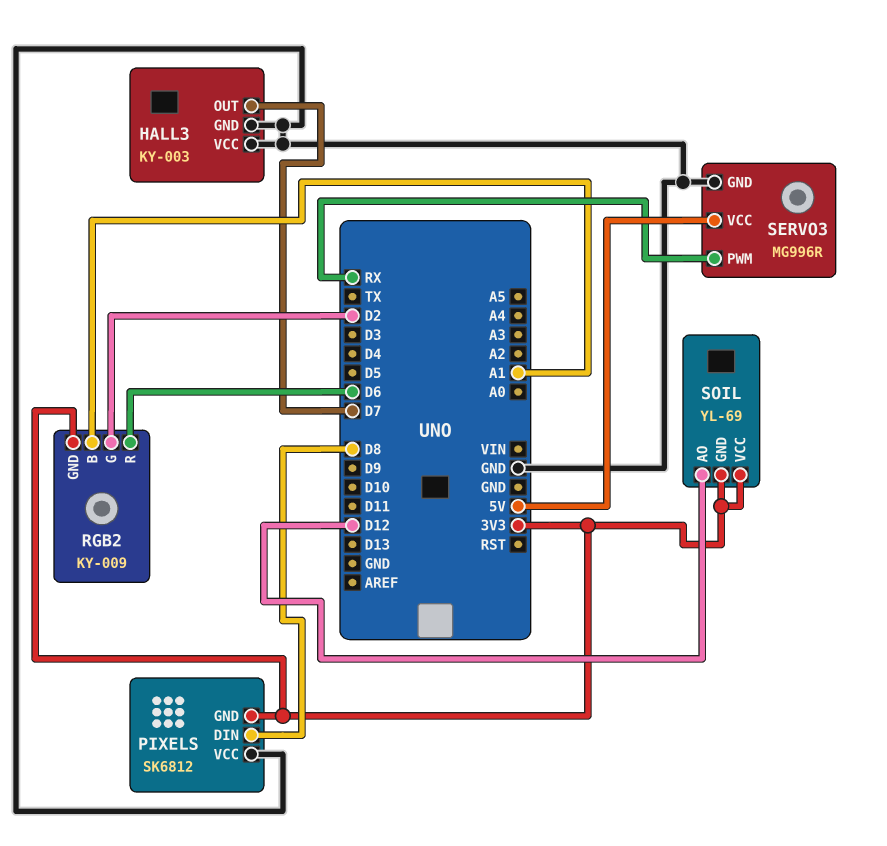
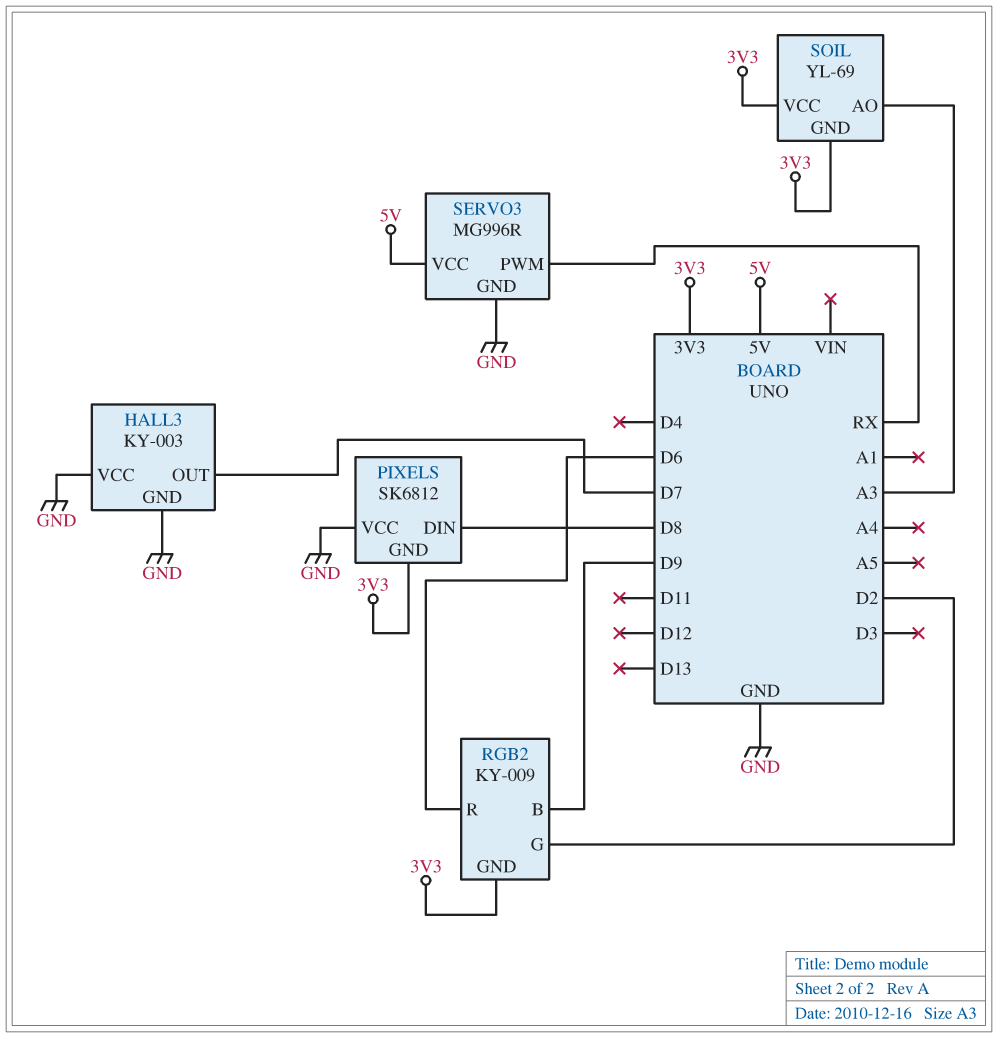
RGB2 pin B: A1 -> D9
SOIL pin AO: D12 -> A3

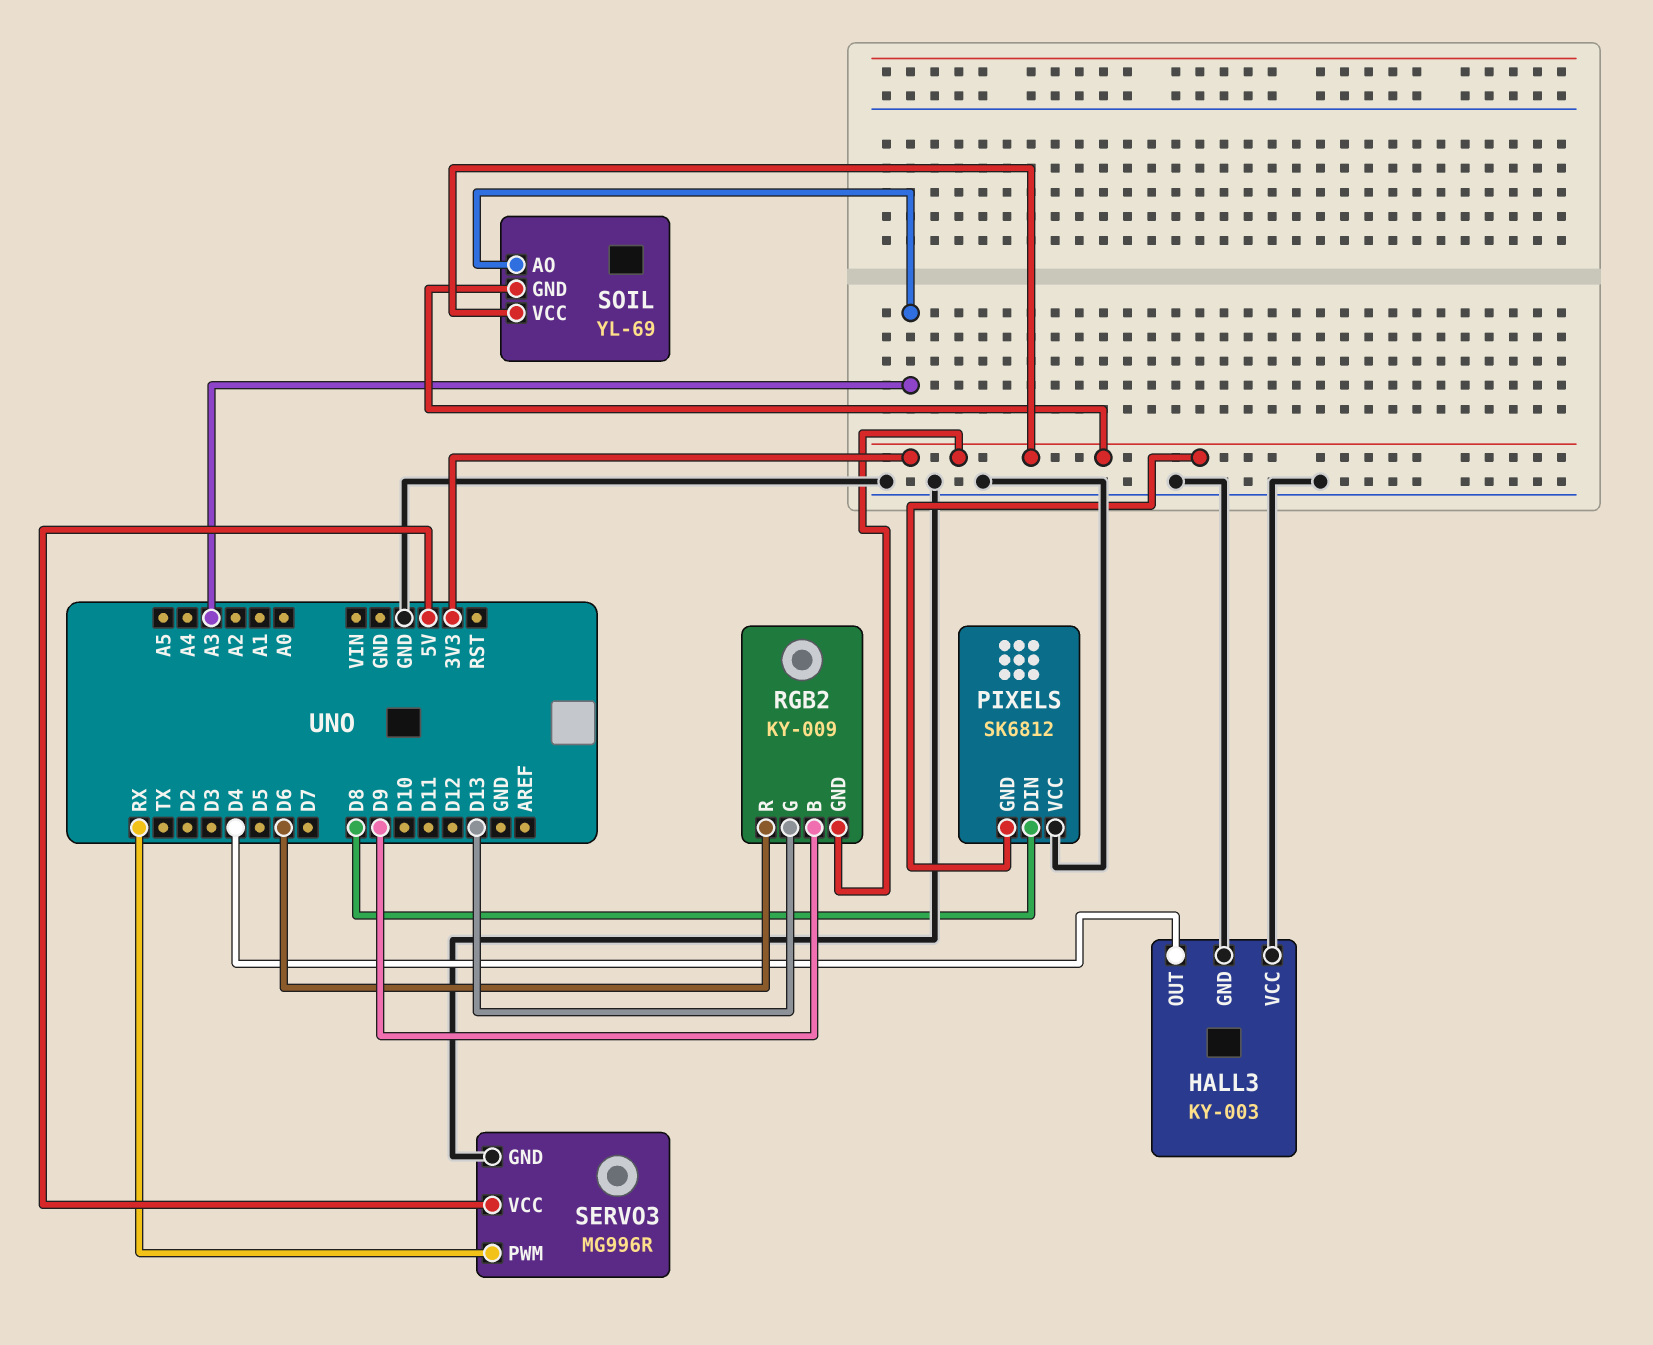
HALL3 pin OUT: D7 -> D4
RGB2 pin G: D2 -> D13

